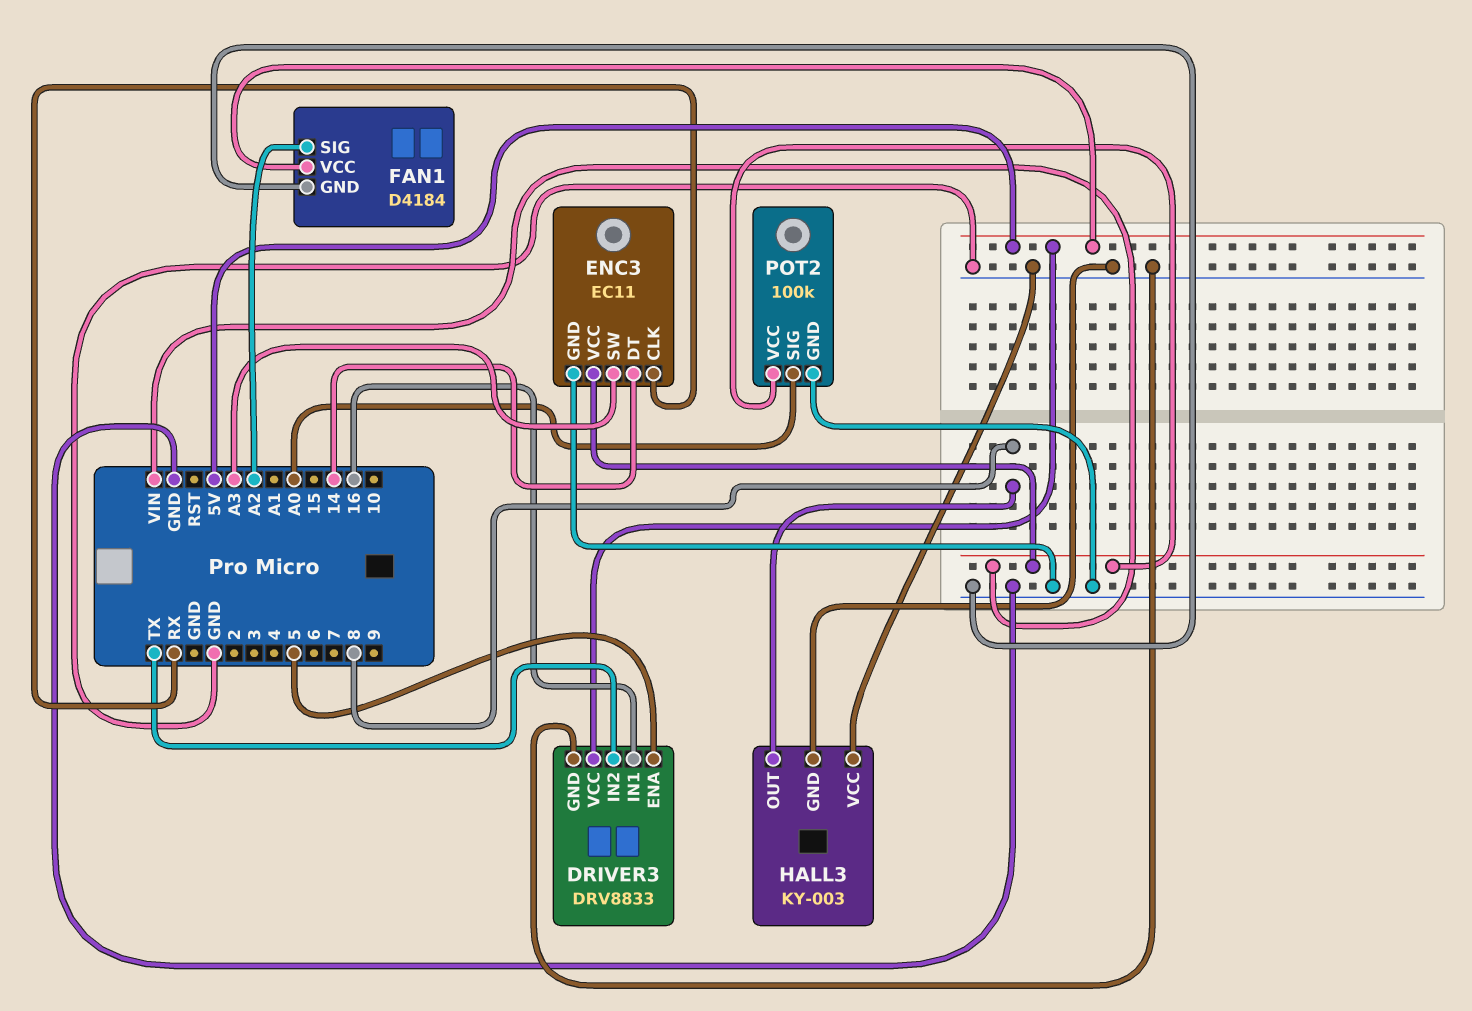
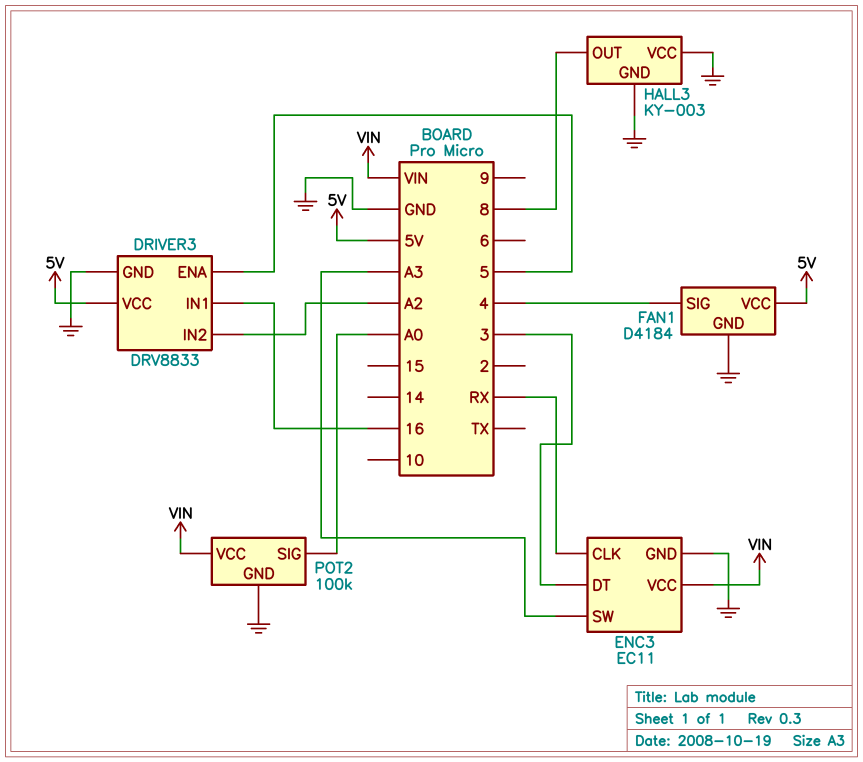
DRIVER3 pin IN2: TX -> A2
ENC3 pin DT: 14 -> 3
FAN1 pin SIG: A2 -> 4

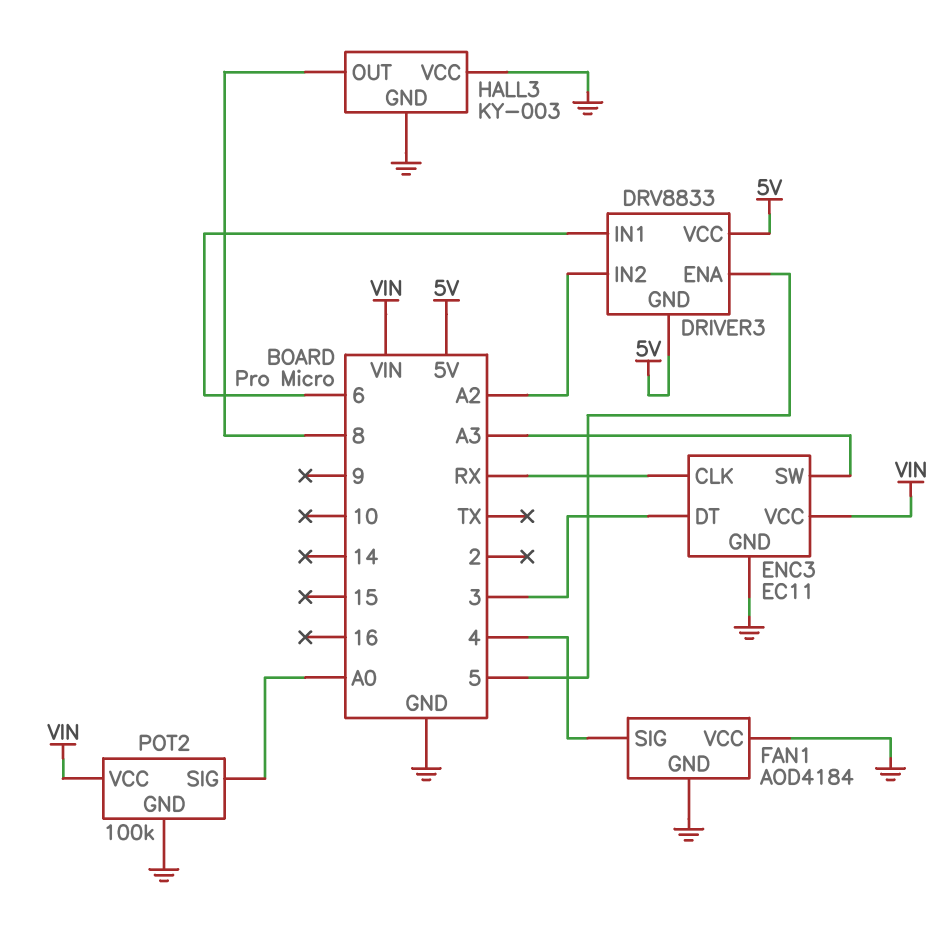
DRIVER3 pin GND: GND -> 5V
DRIVER3 pin IN1: 16 -> 6
FAN1: D4184 -> AOD4184
FAN1 pin VCC: 5V -> GND

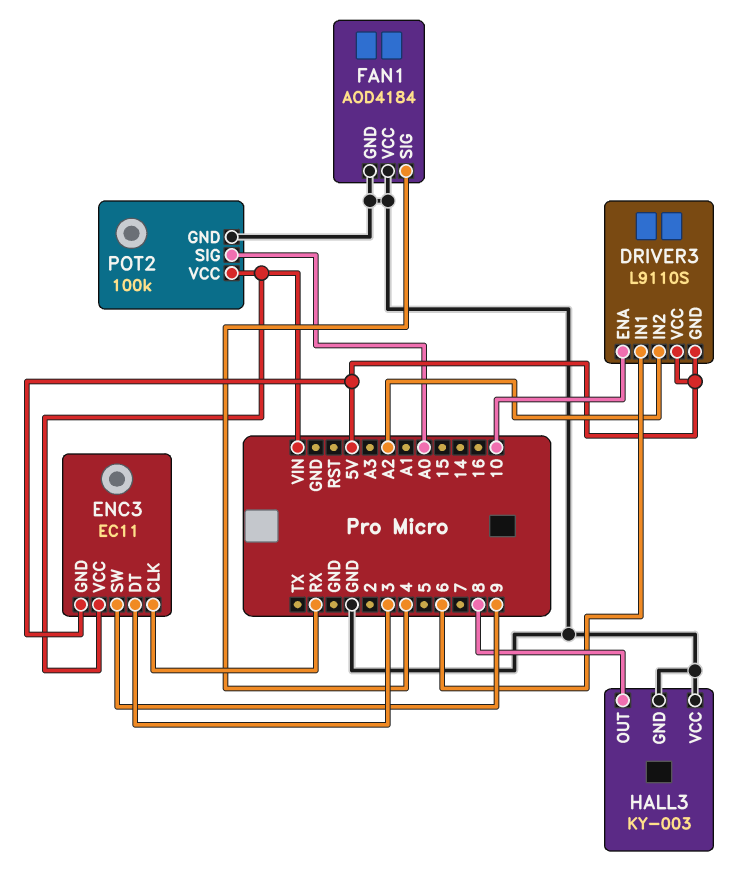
DRIVER3: DRV8833 -> L9110S
DRIVER3 pin ENA: 5 -> 10
ENC3 pin GND: GND -> 5V
ENC3 pin SW: A3 -> 9

